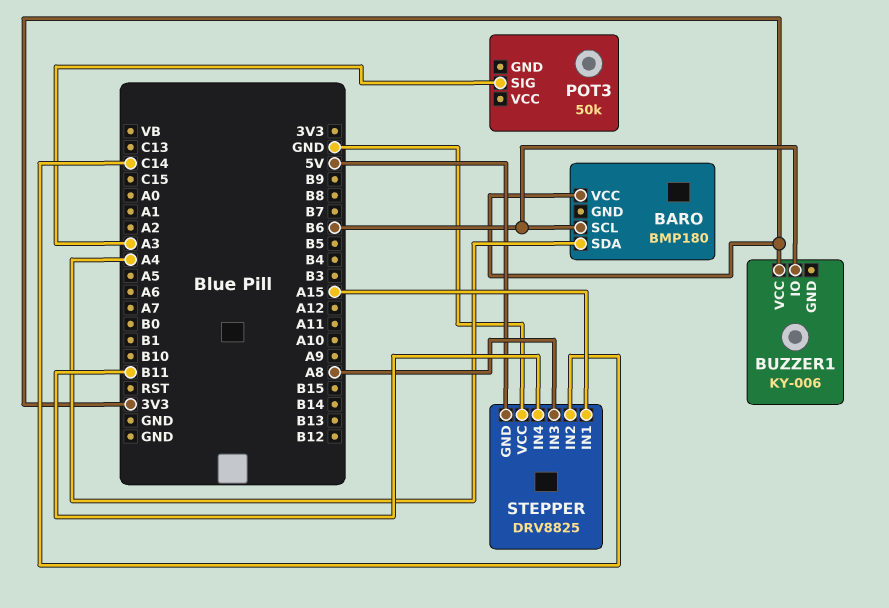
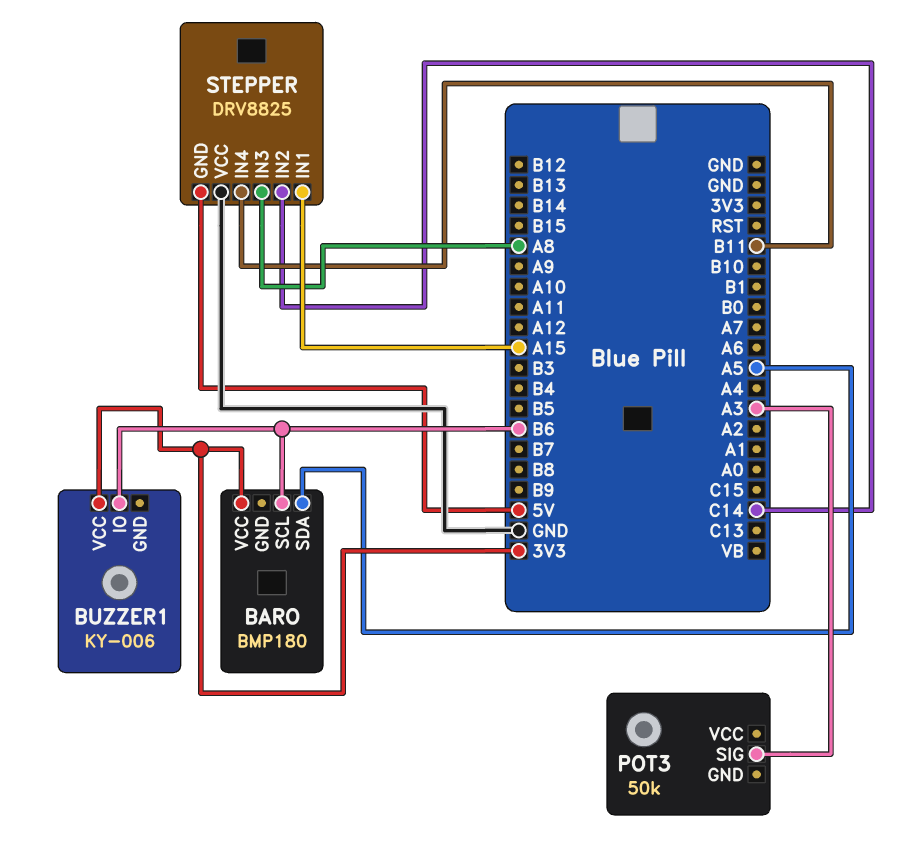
BARO pin SDA: A4 -> A5

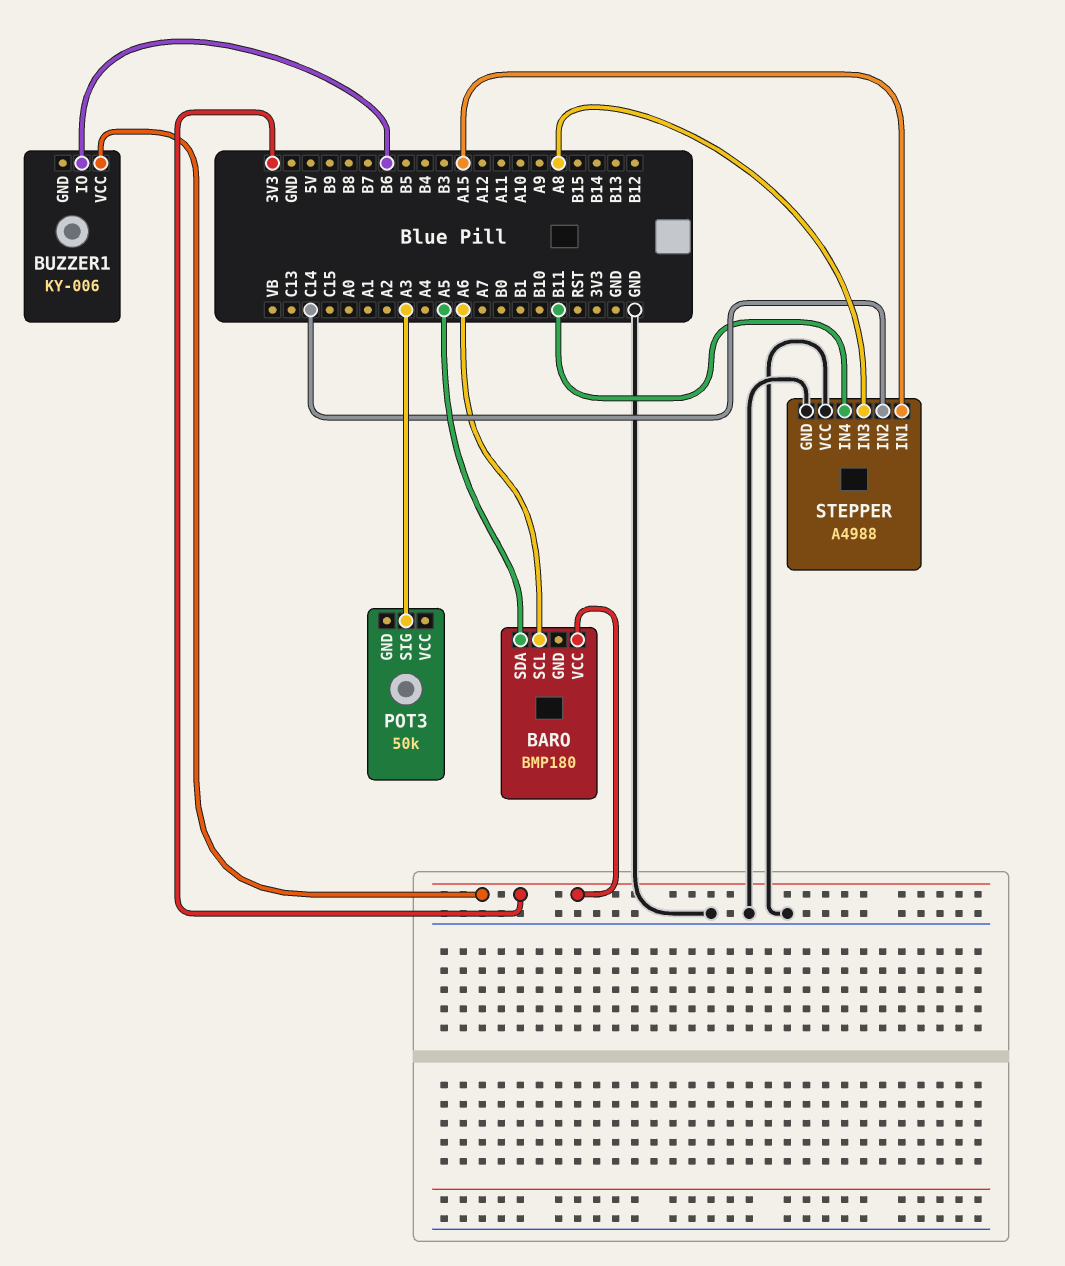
BARO pin SCL: B6 -> A6
STEPPER: DRV8825 -> A4988
STEPPER pin GND: 5V -> GND

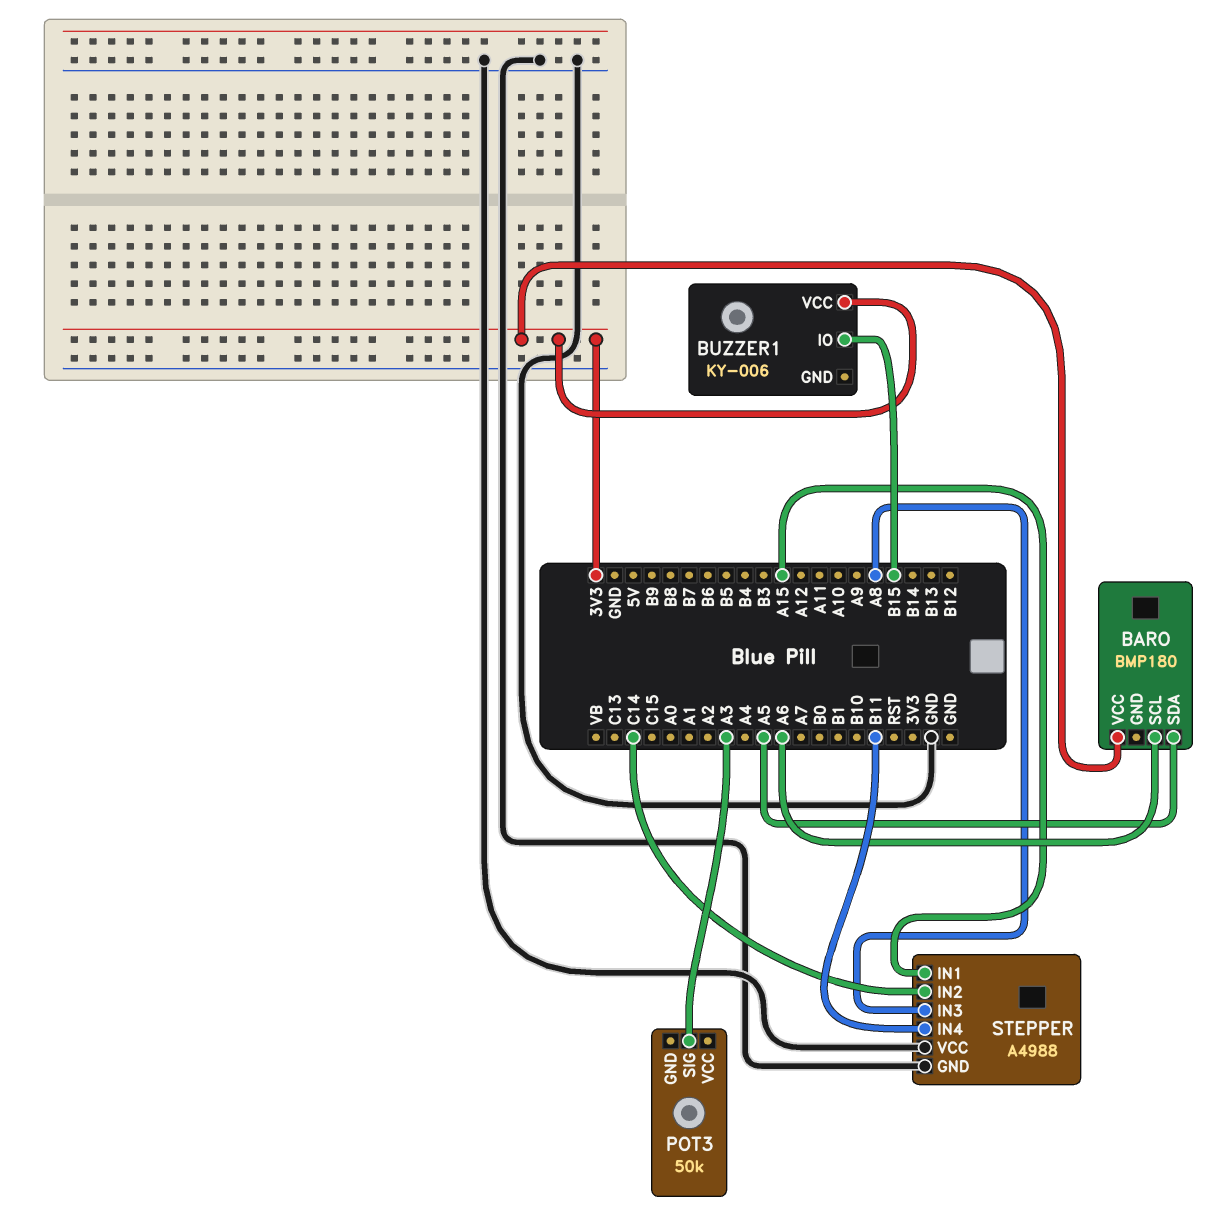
BUZZER1 pin IO: B6 -> B15

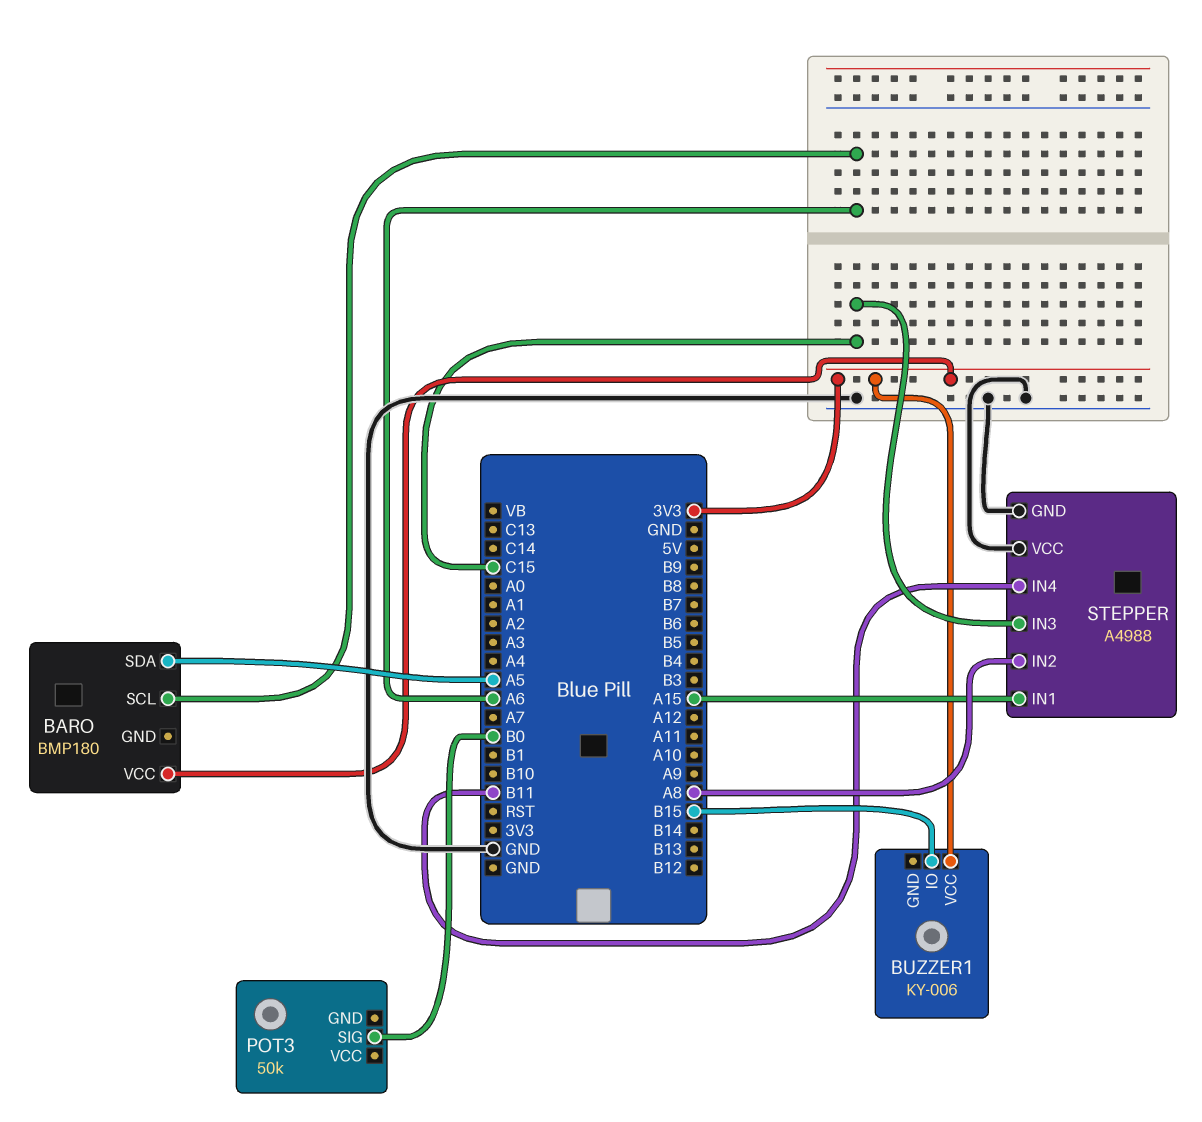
POT3 pin SIG: A3 -> B0
STEPPER pin IN2: C14 -> A8
STEPPER pin IN3: A8 -> C15

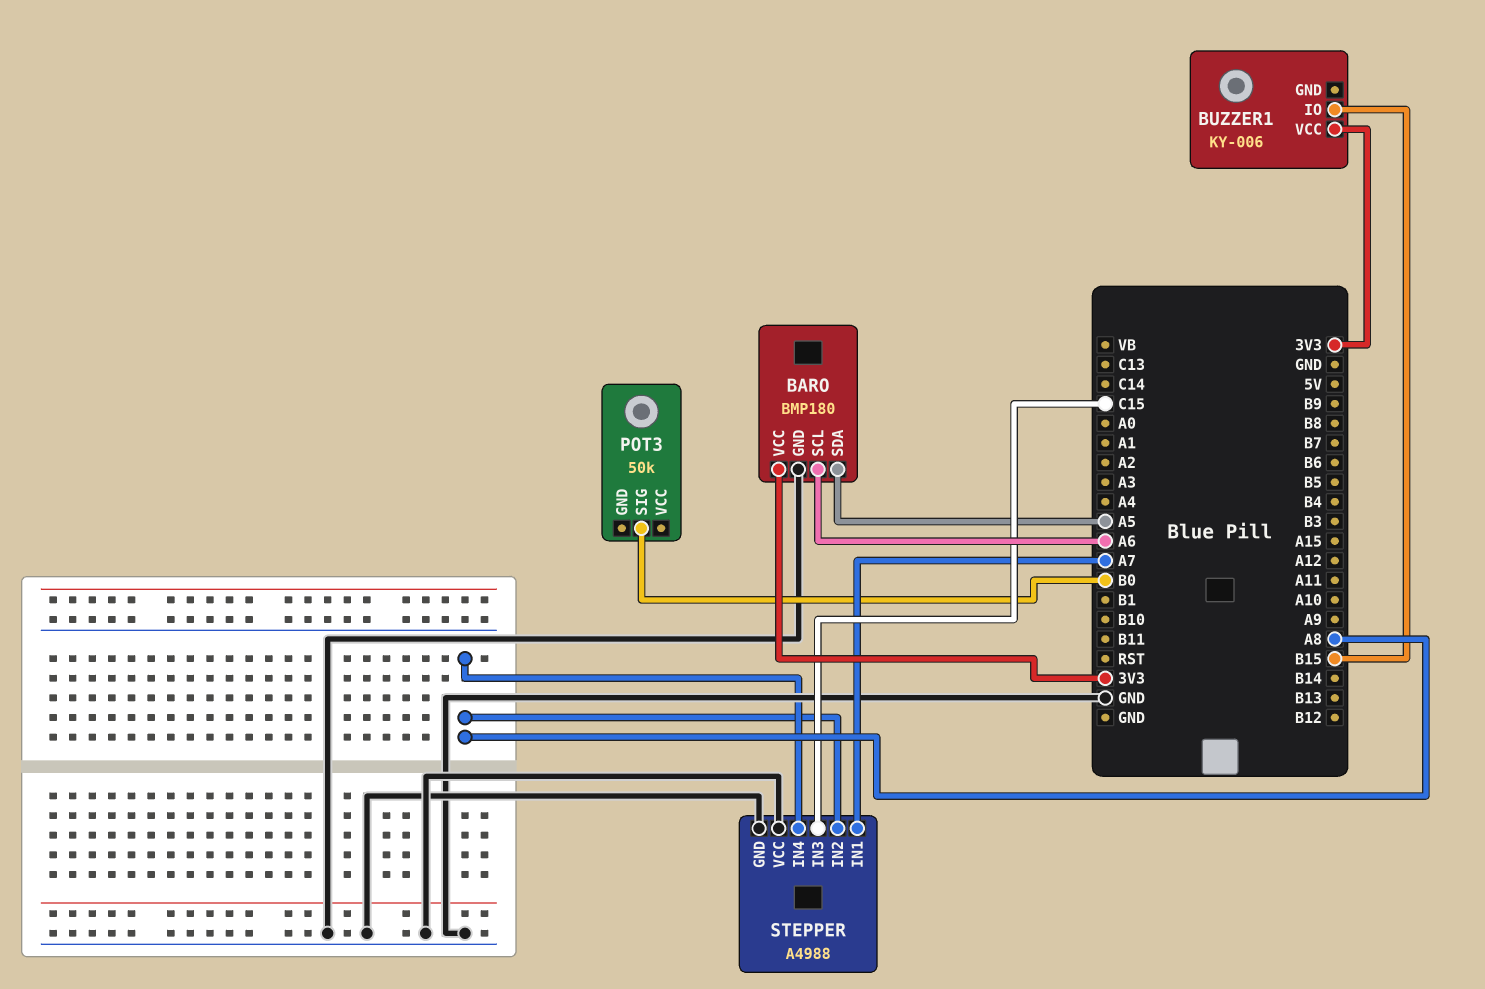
BARO pin GND: none -> GND
STEPPER pin IN1: A15 -> A7
STEPPER pin IN4: B11 -> A8

